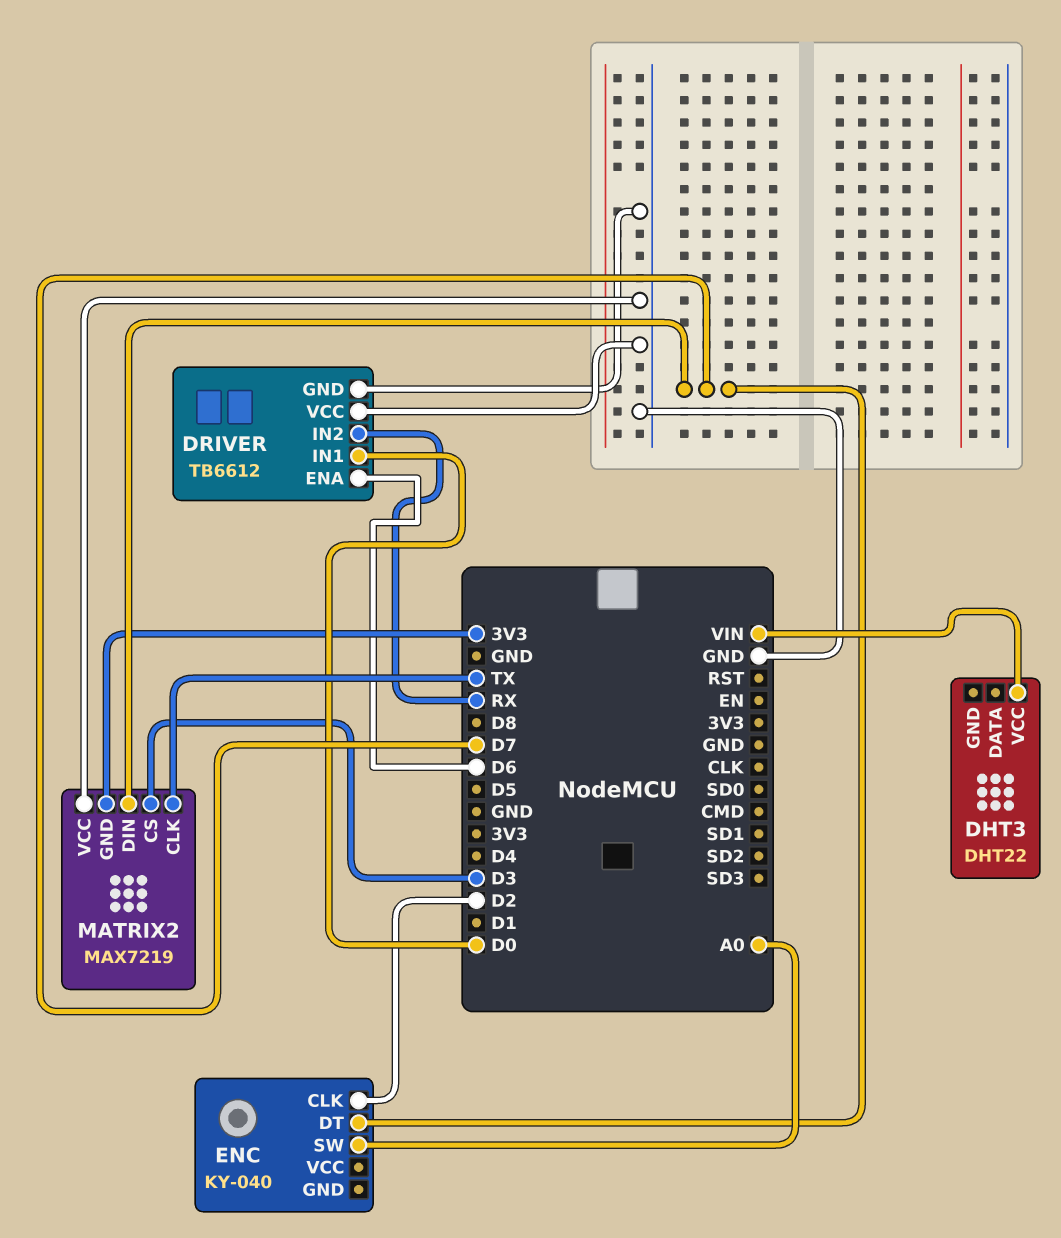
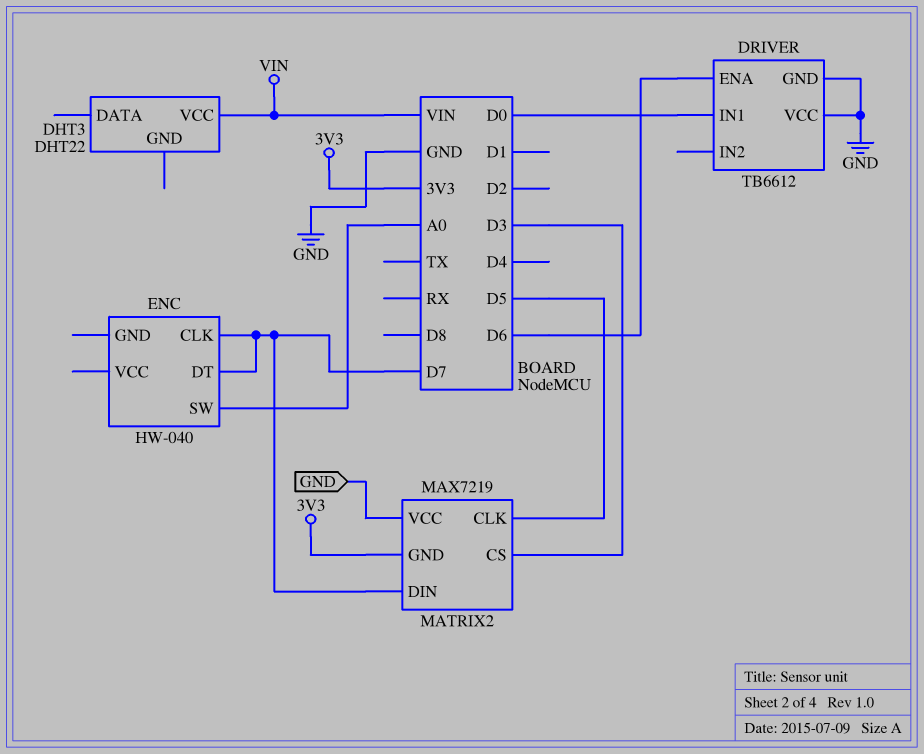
DRIVER pin IN2: RX -> none
ENC: KY-040 -> HW-040
ENC pin CLK: D2 -> D7
MATRIX2 pin CLK: TX -> D5

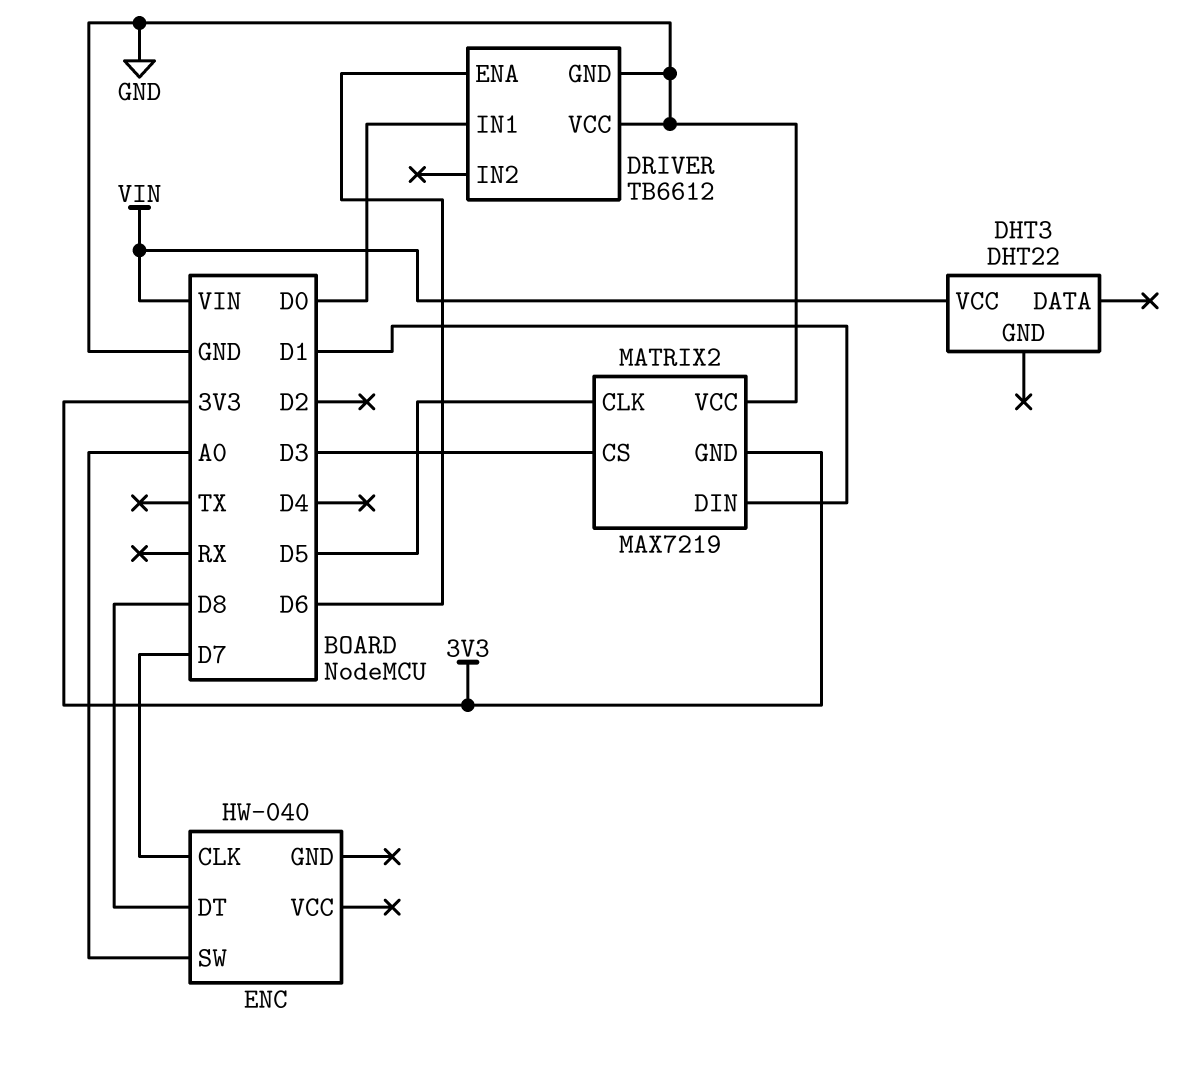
ENC pin DT: D7 -> D8
MATRIX2 pin DIN: D7 -> D1

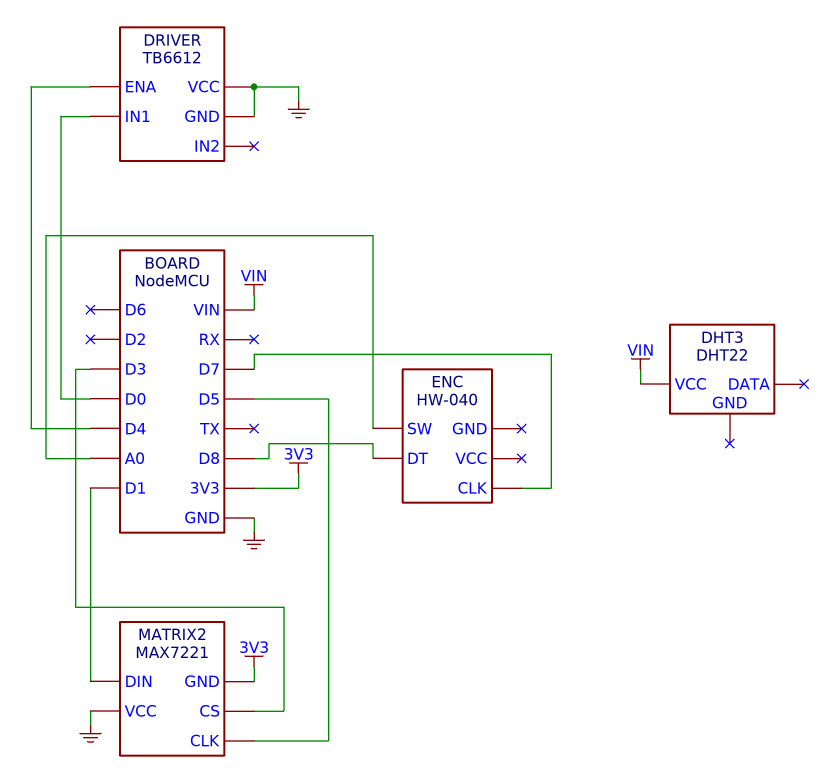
DRIVER pin ENA: D6 -> D4
MATRIX2: MAX7219 -> MAX7221

